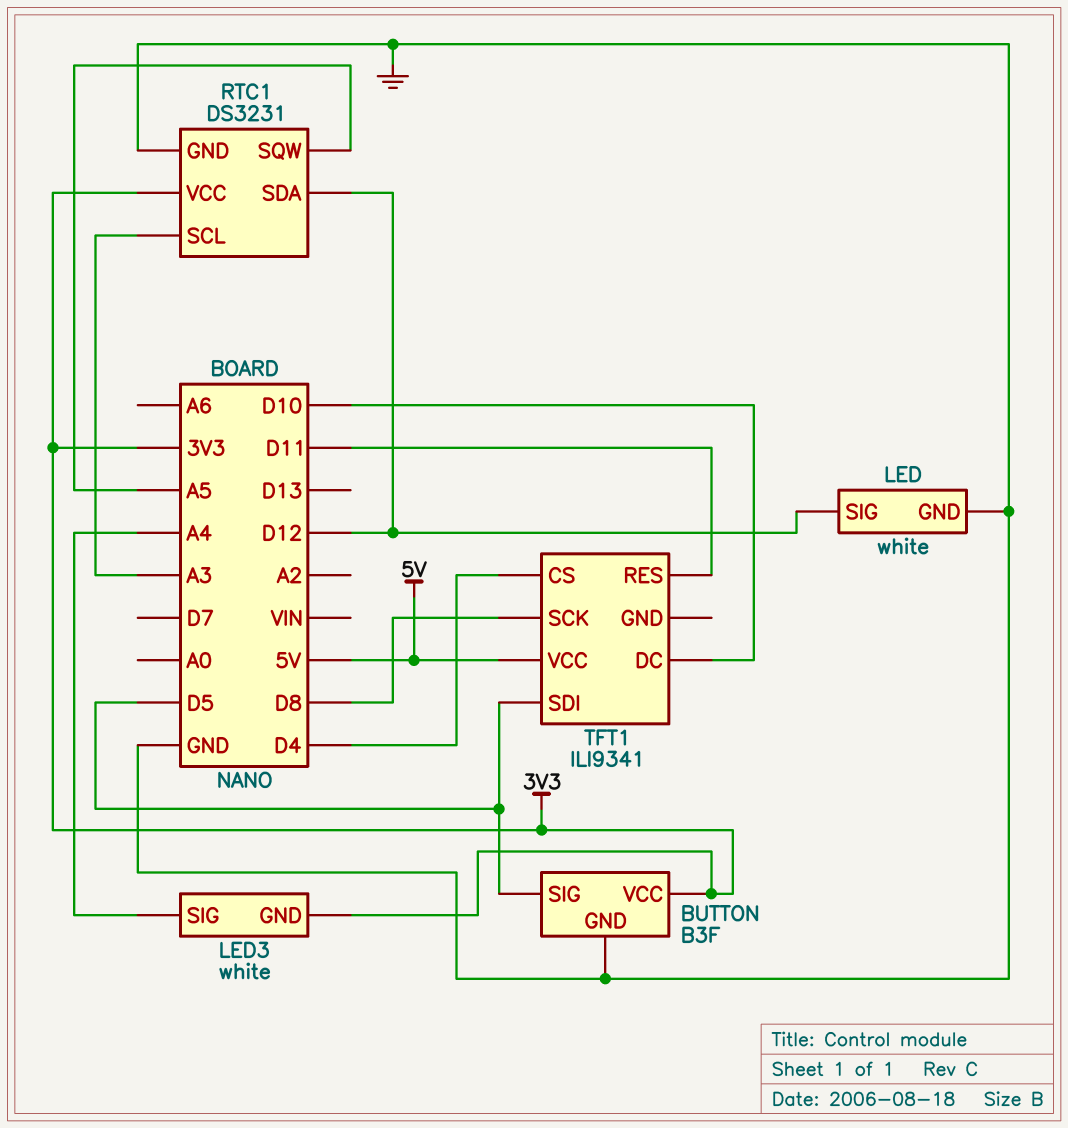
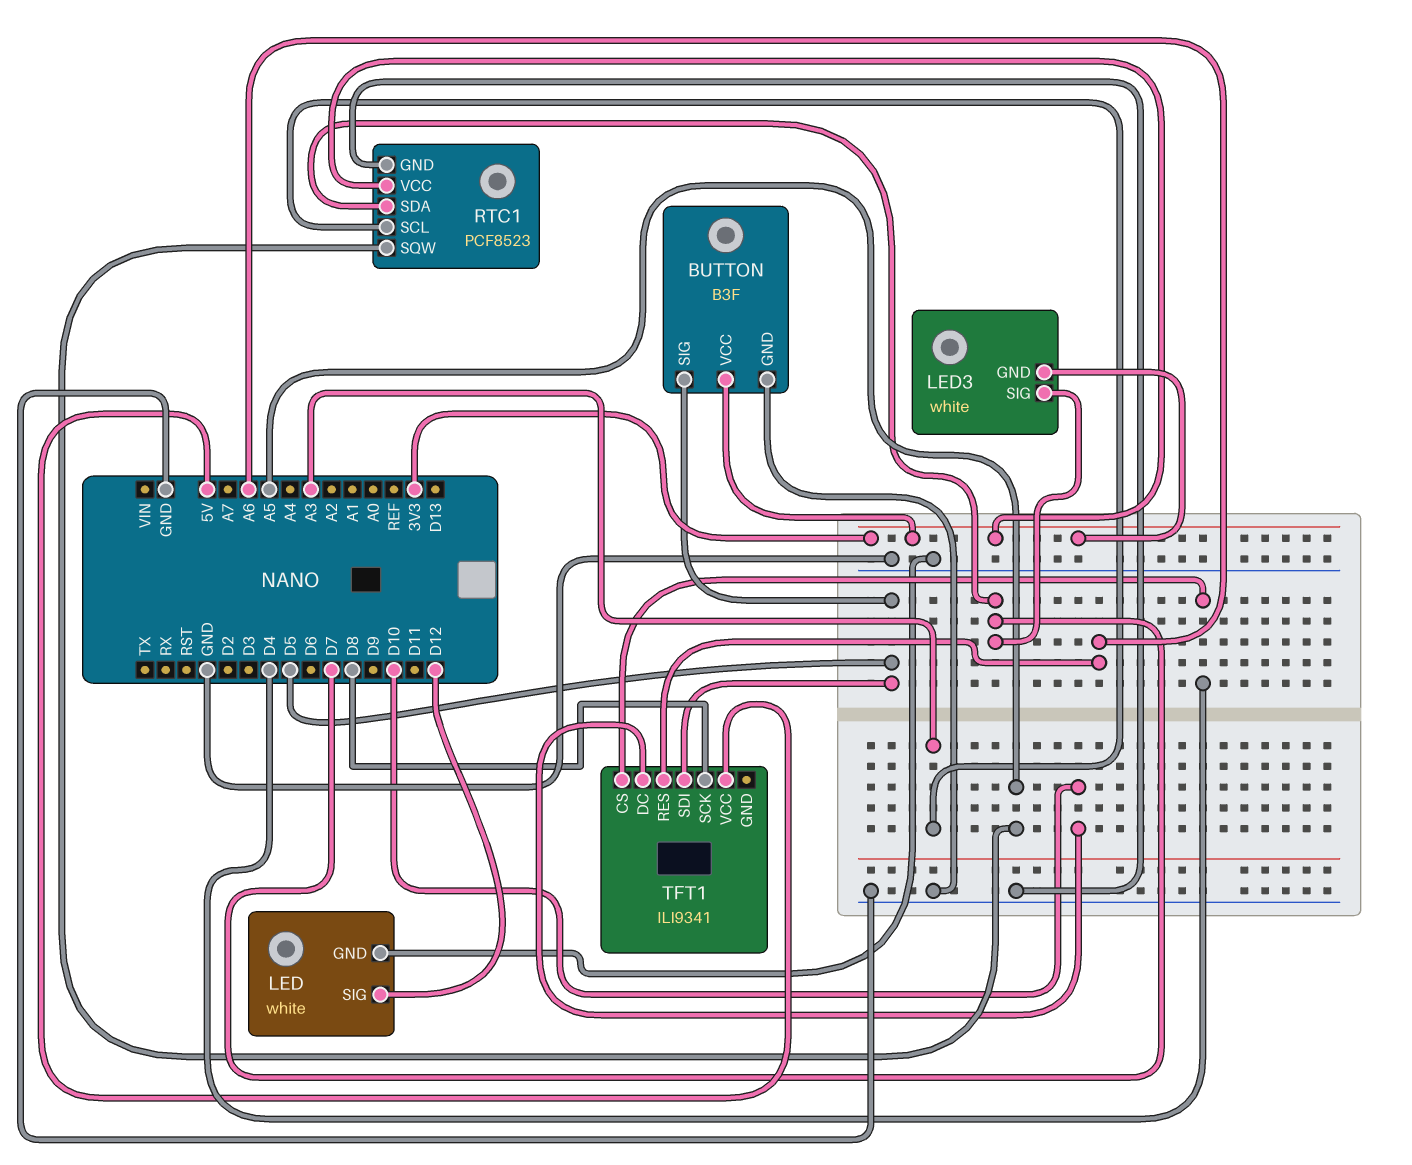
LED3 pin SIG: A4 -> D7
RTC1: DS3231 -> PCF8523
RTC1 pin SDA: D12 -> D7
TFT1 pin RES: D11 -> A6

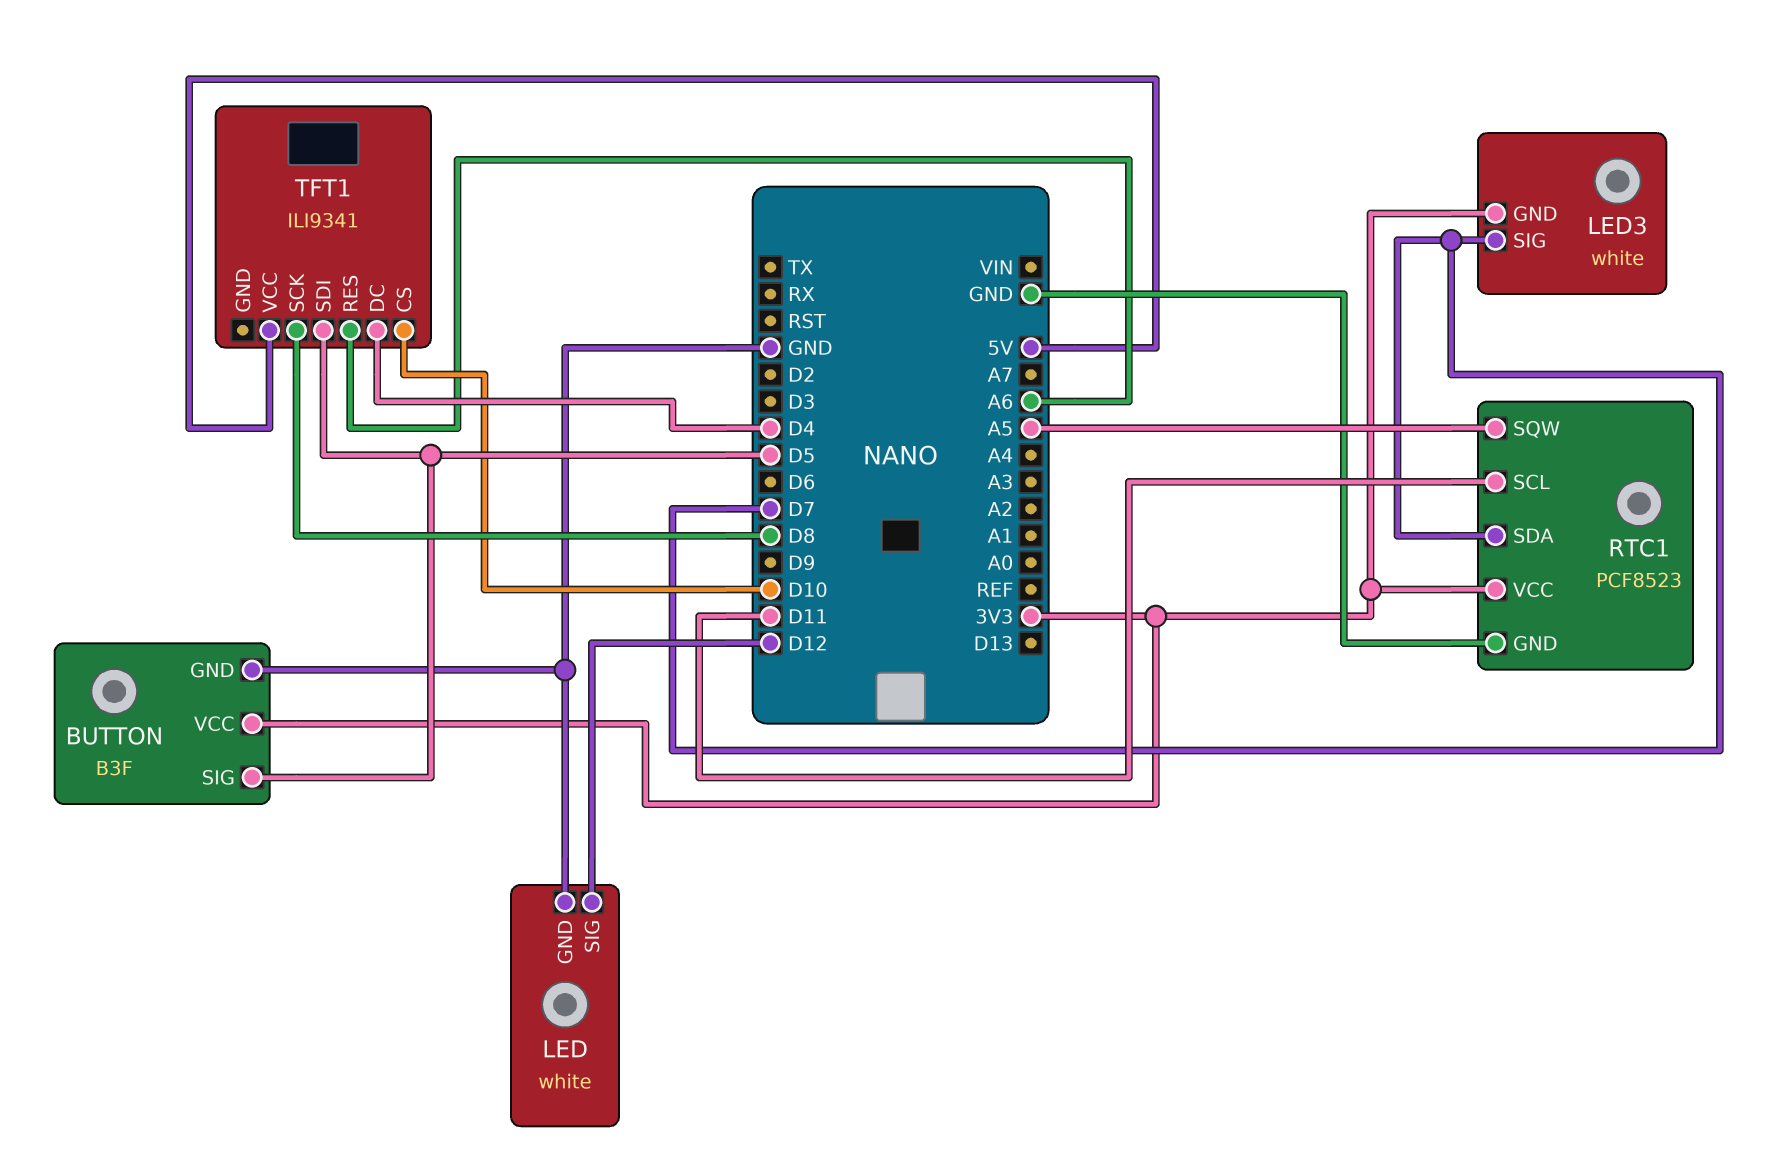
RTC1 pin SCL: A3 -> D11
TFT1 pin CS: D4 -> D10
TFT1 pin DC: D10 -> D4

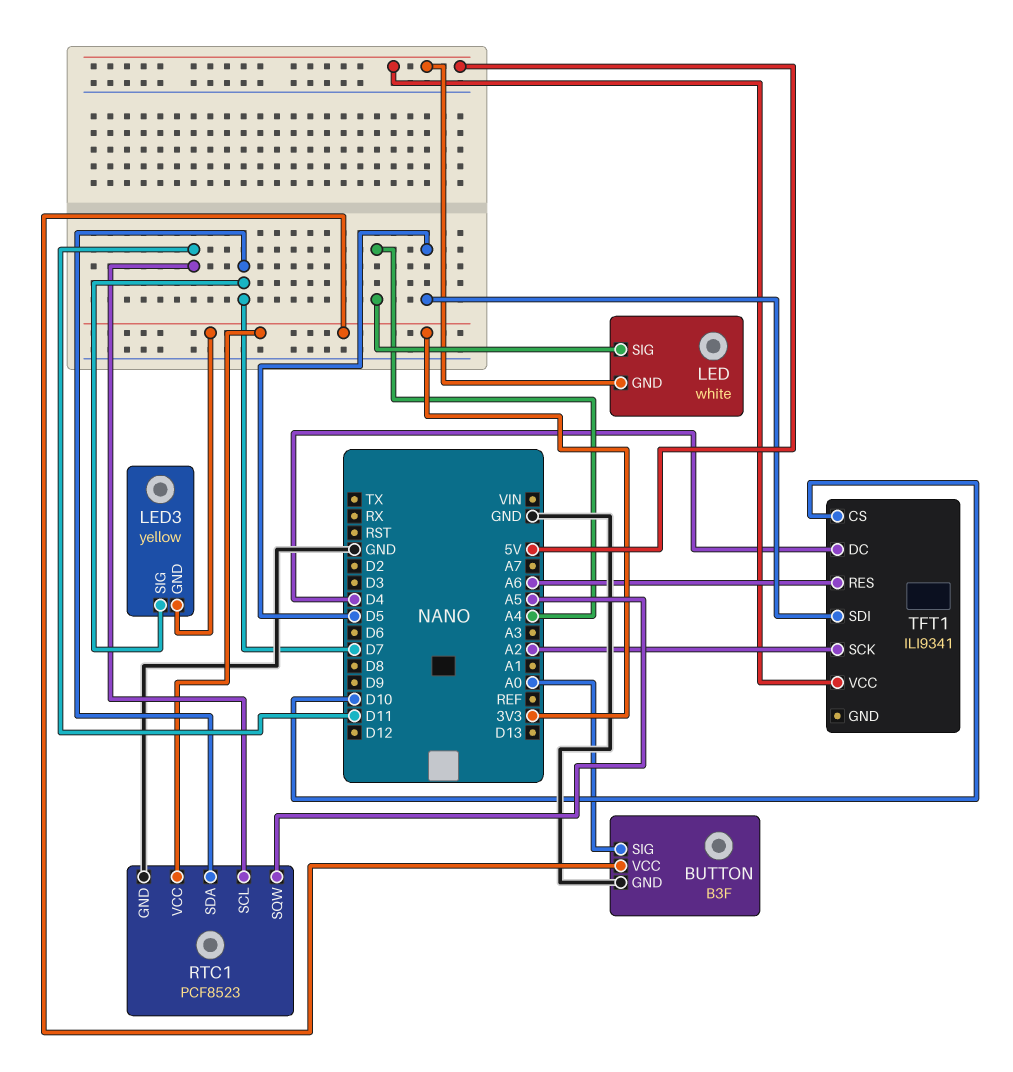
BUTTON pin SIG: D5 -> A0
LED pin GND: GND -> 5V
LED pin SIG: D12 -> A4
LED3: white -> yellow
TFT1 pin SCK: D8 -> A2

